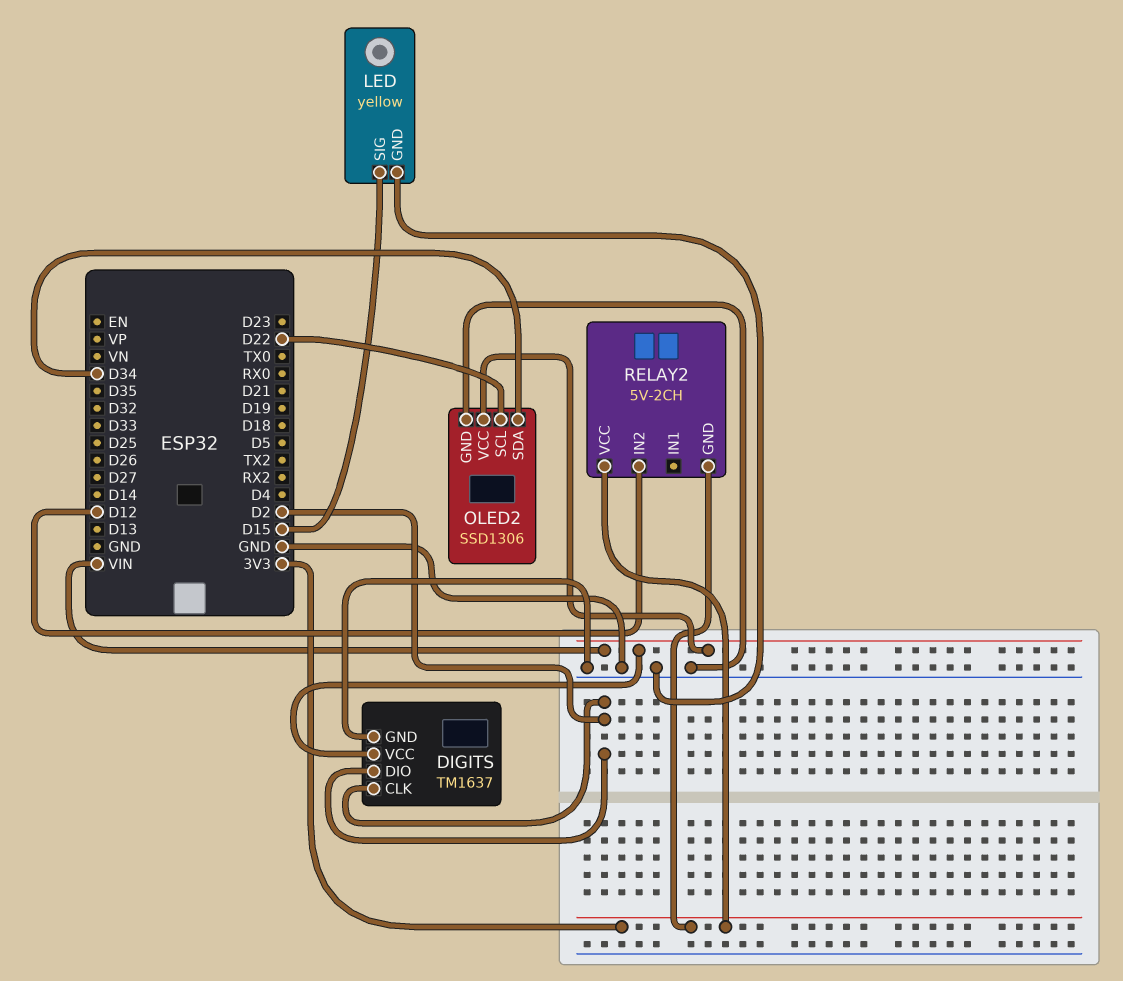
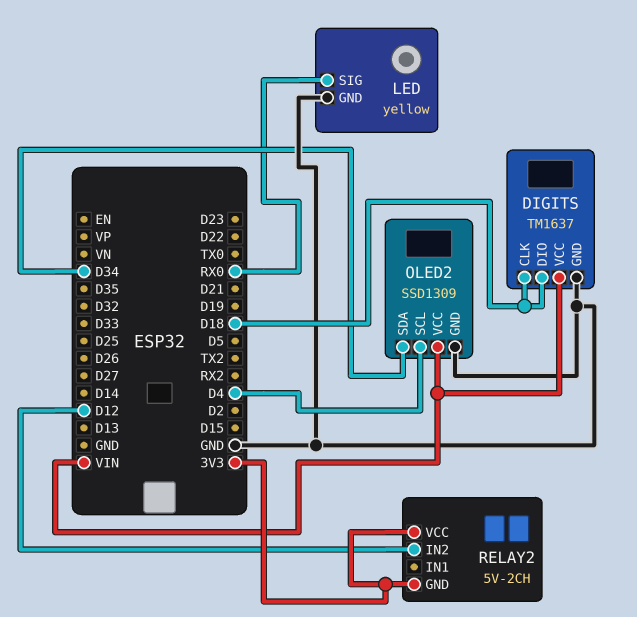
DIGITS pin CLK: D2 -> D18
DIGITS pin DIO: D2 -> D18
LED pin SIG: D15 -> RX0
OLED2: SSD1306 -> SSD1309
OLED2 pin SCL: D22 -> D4

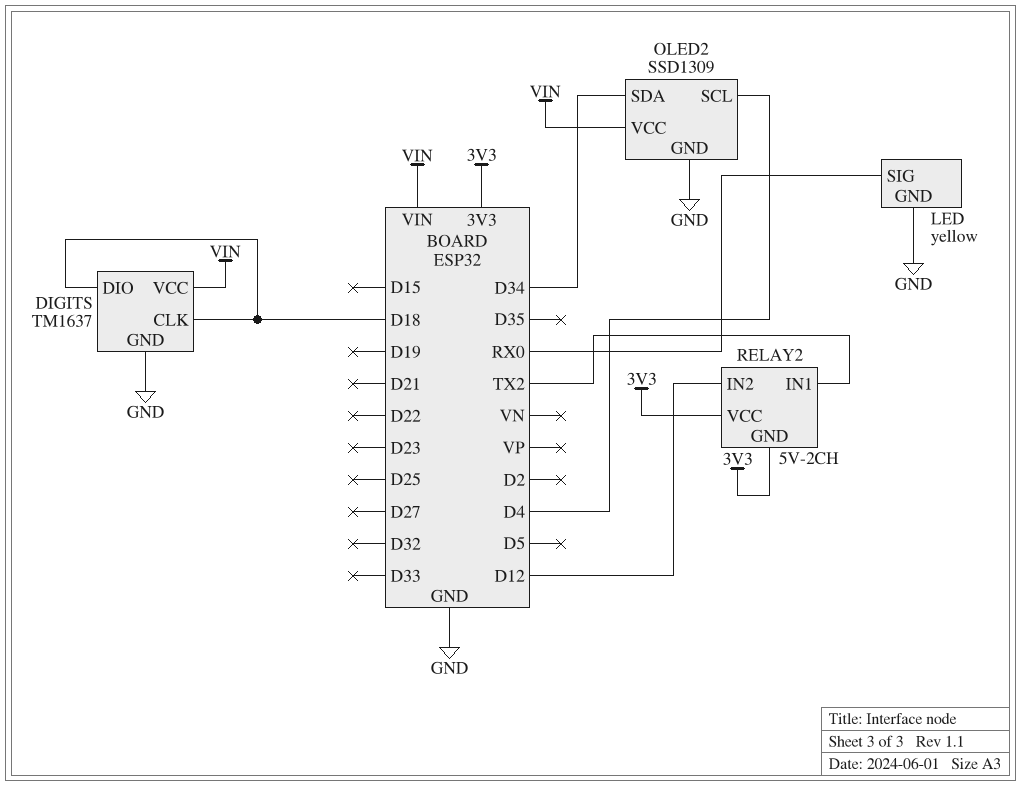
RELAY2 pin IN1: none -> TX2

